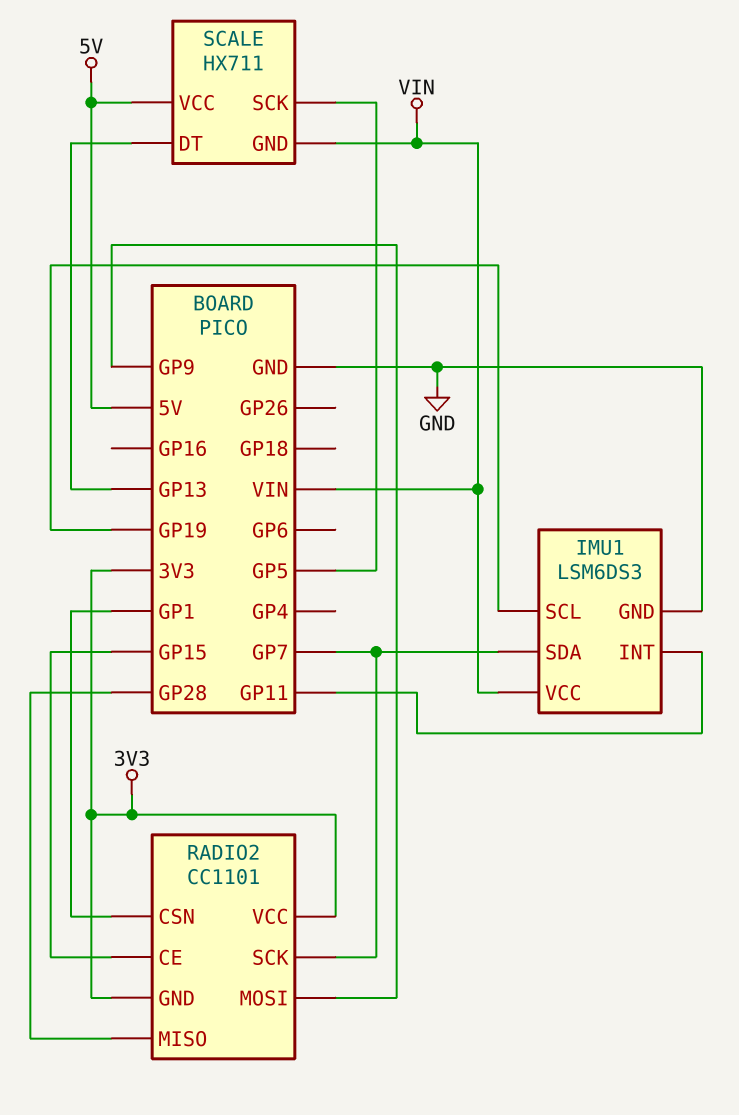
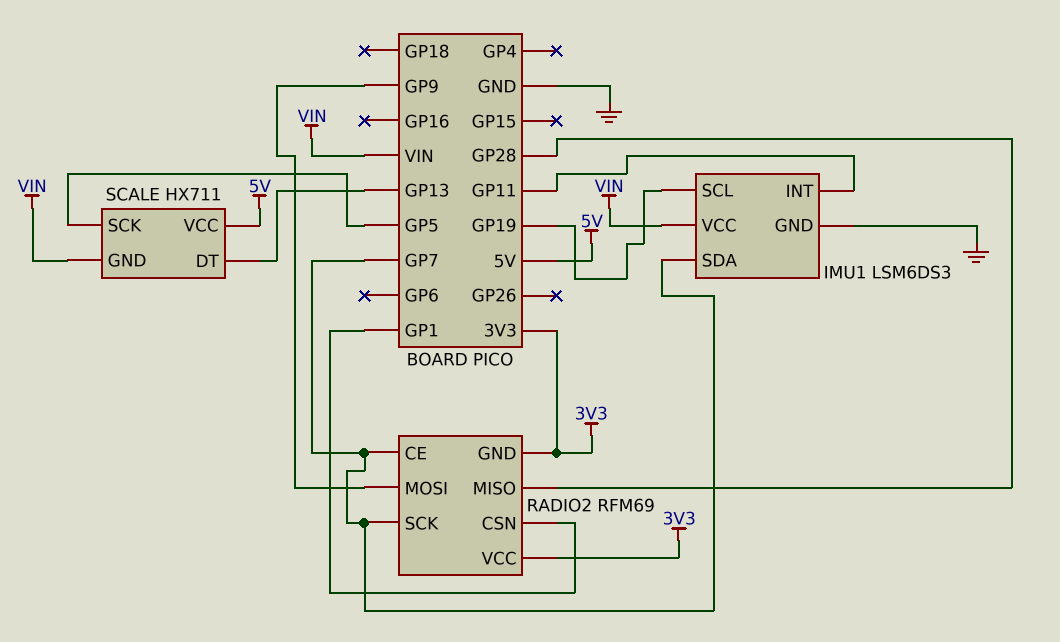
RADIO2: CC1101 -> RFM69
RADIO2 pin CE: GP15 -> GP7

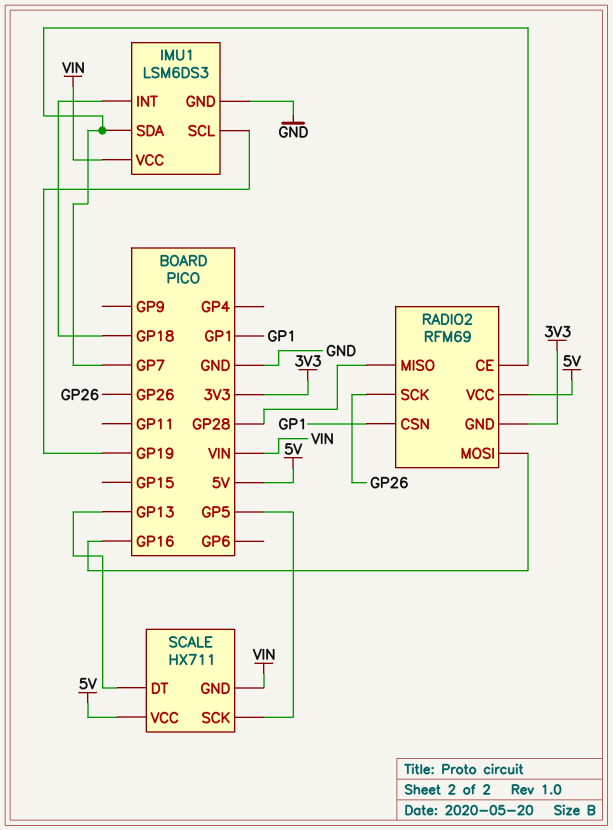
IMU1 pin INT: GP11 -> GP18
RADIO2 pin MOSI: GP9 -> GP16
RADIO2 pin SCK: GP7 -> GP26
RADIO2 pin VCC: 3V3 -> 5V

